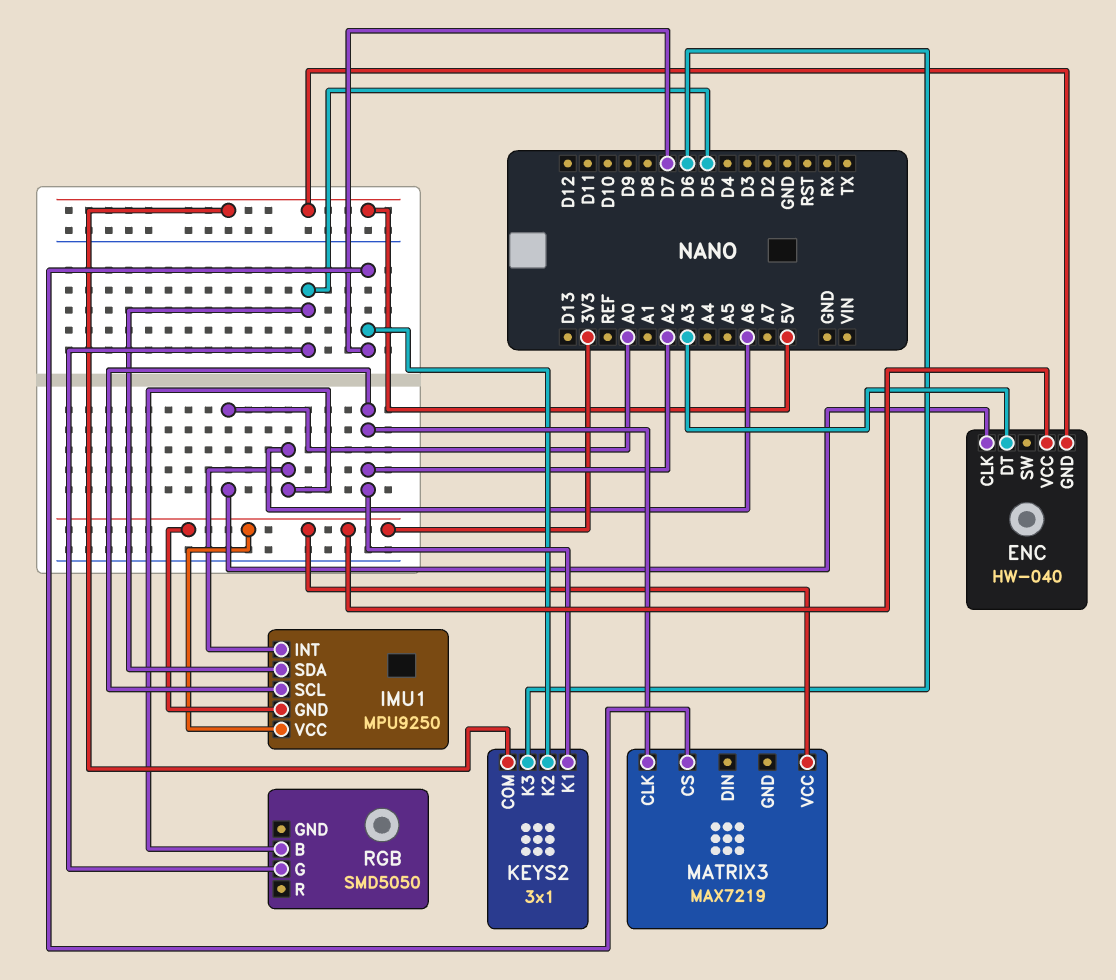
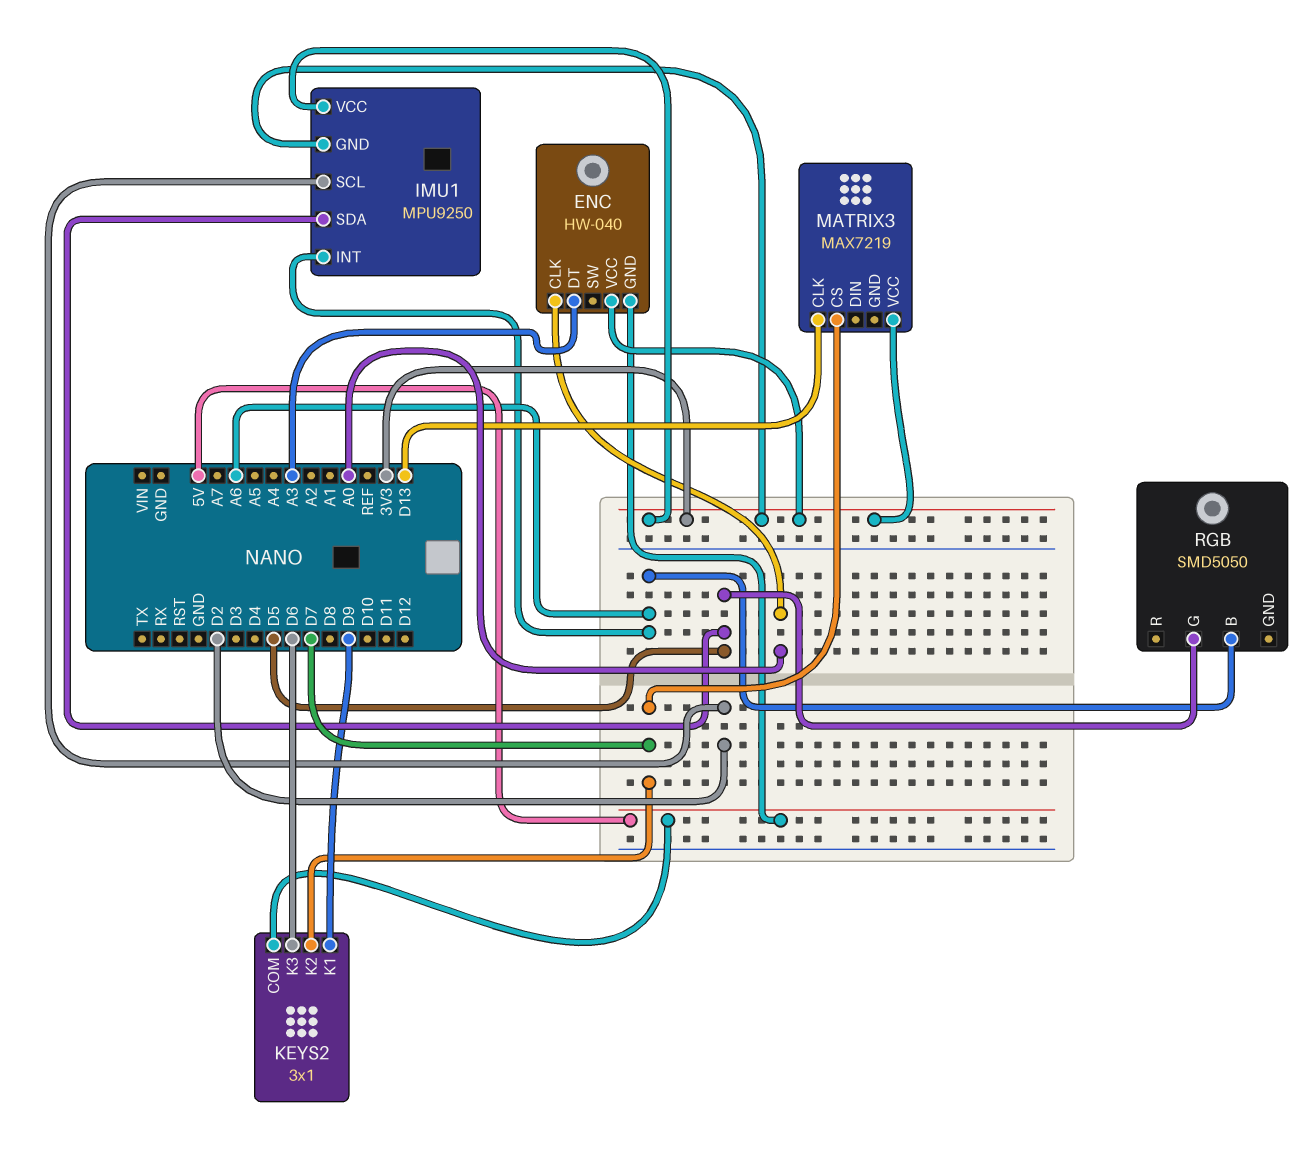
IMU1 pin SCL: A2 -> D2
KEYS2 pin K1: A2 -> D9
MATRIX3 pin CLK: A2 -> D13

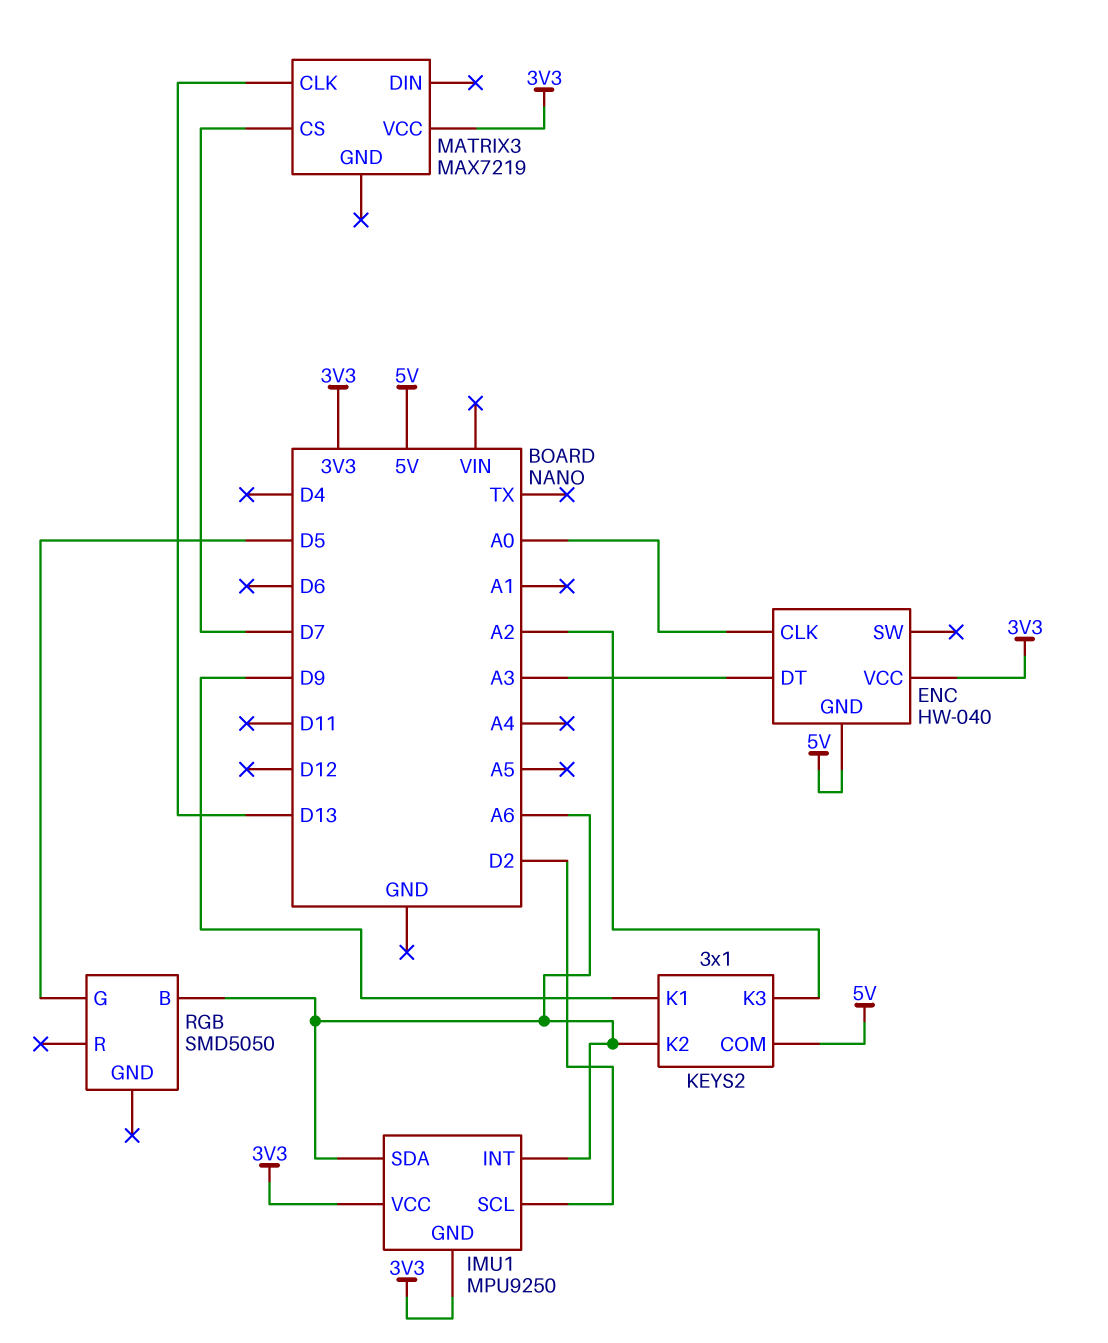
IMU1 pin SDA: D5 -> A6
KEYS2 pin K2: D7 -> A6
KEYS2 pin K3: D6 -> A2

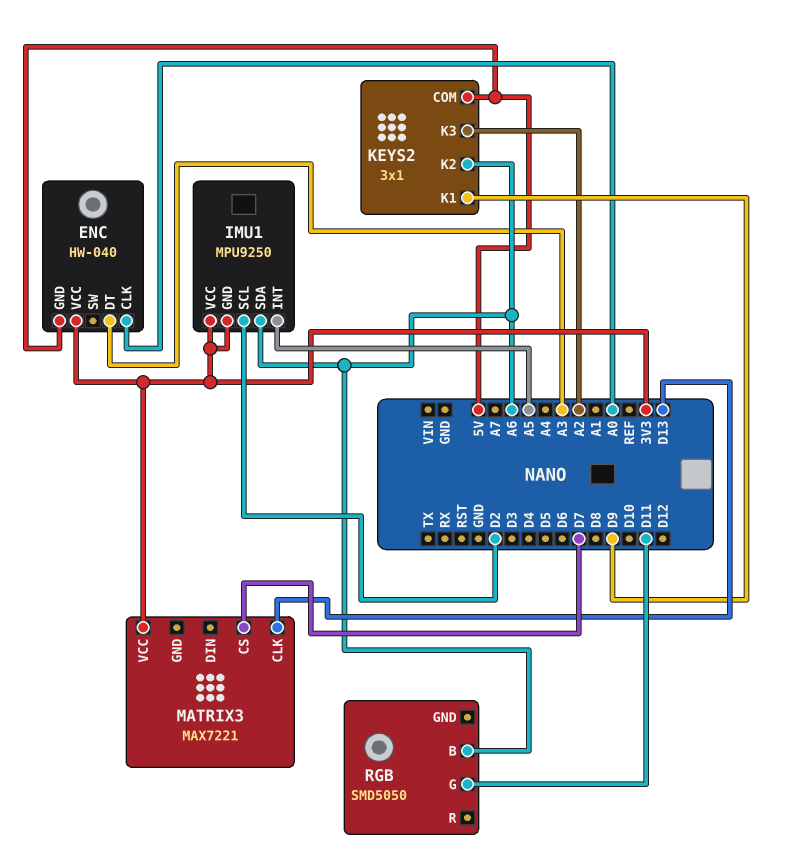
IMU1 pin INT: A6 -> A5
MATRIX3: MAX7219 -> MAX7221
RGB pin G: D5 -> D11

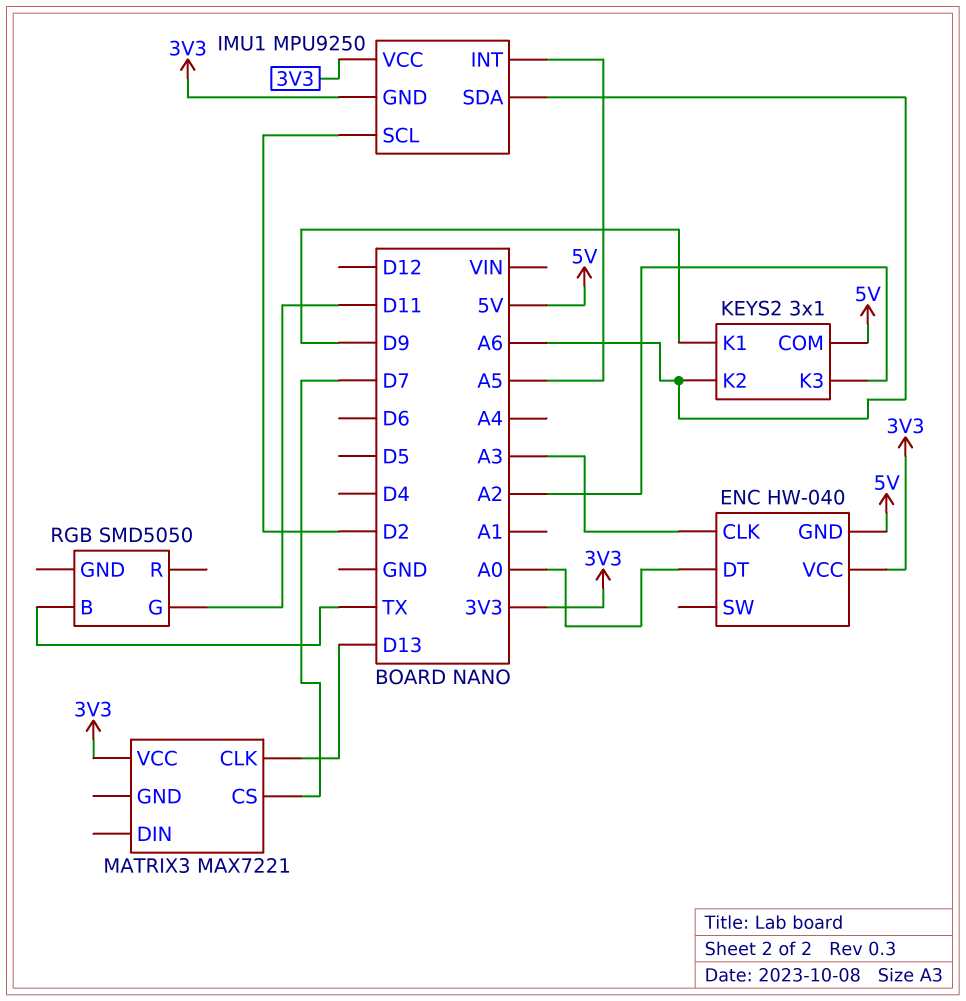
ENC pin CLK: A0 -> A3
ENC pin DT: A3 -> A0
RGB pin B: A6 -> TX

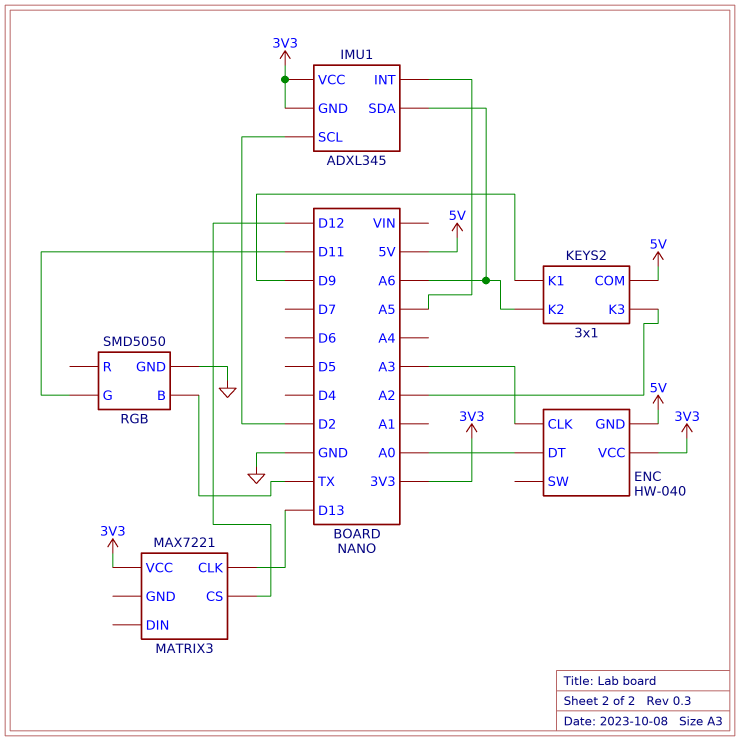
IMU1: MPU9250 -> ADXL345
MATRIX3 pin CS: D7 -> D12
RGB pin GND: none -> GND

